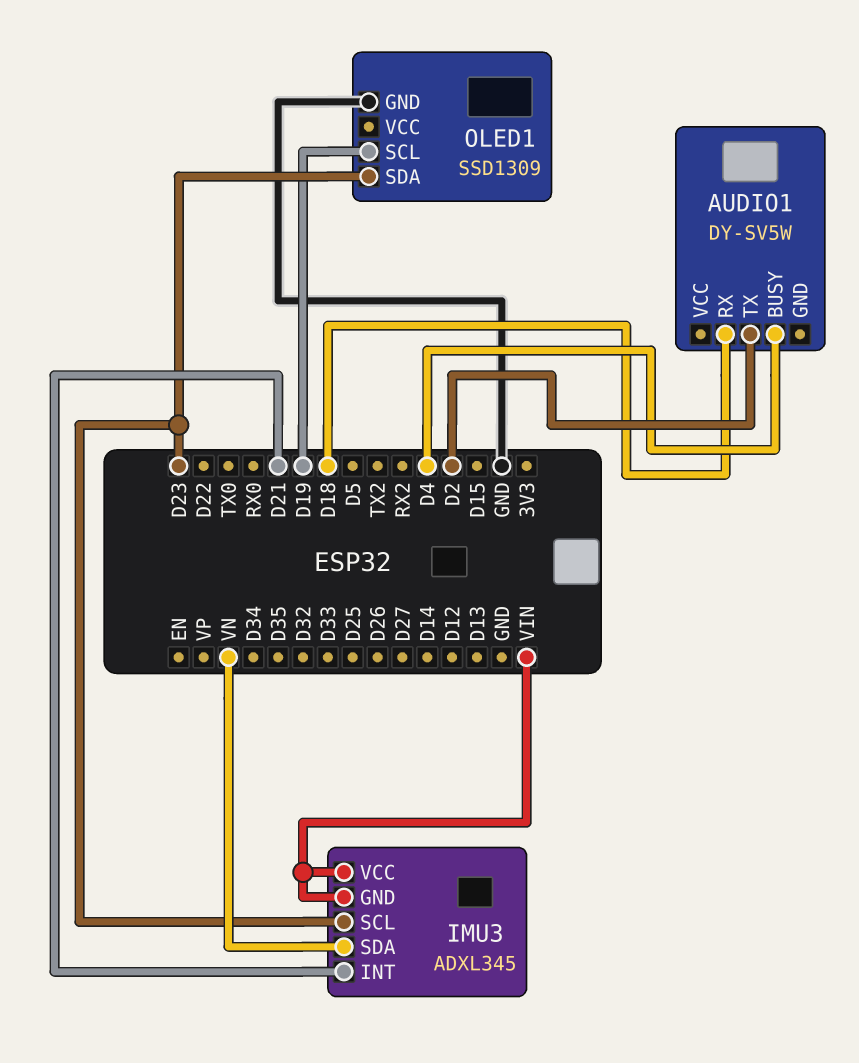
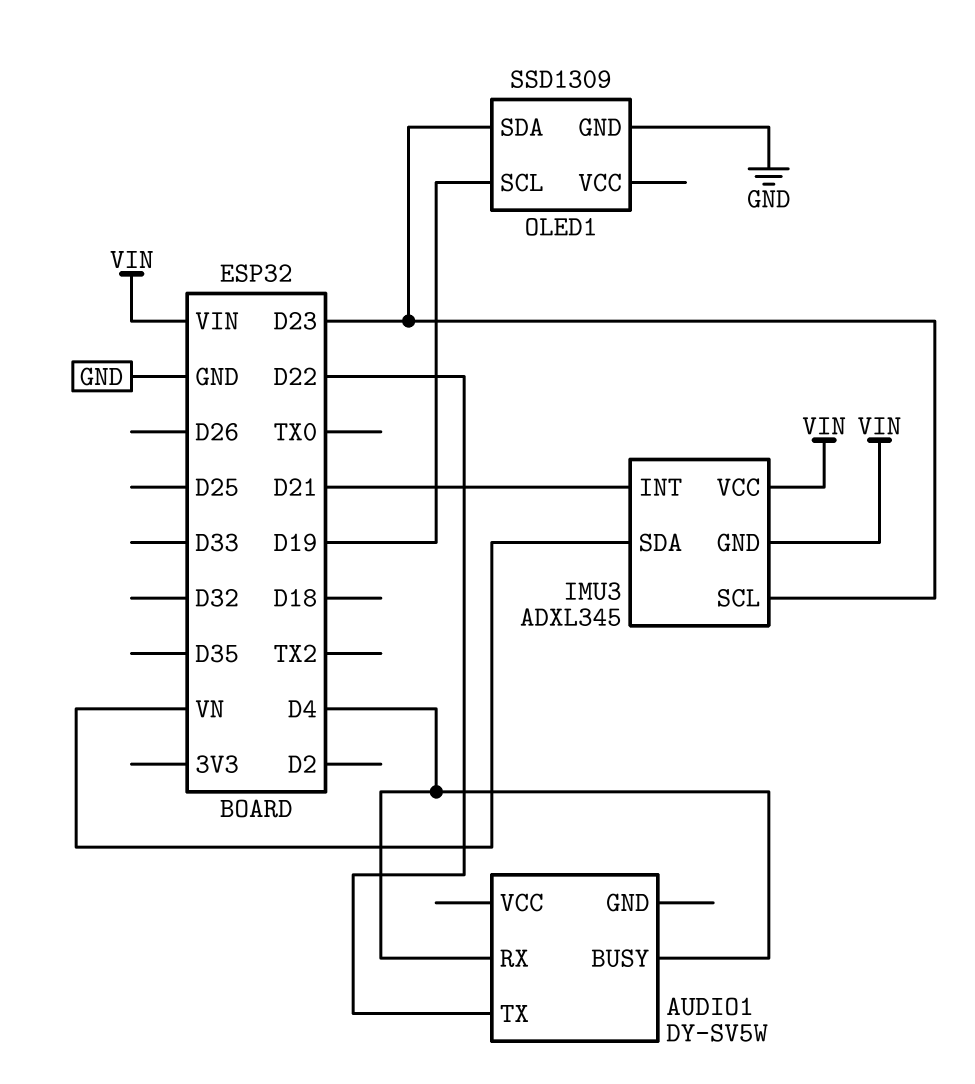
AUDIO1 pin RX: D18 -> D4
AUDIO1 pin TX: D2 -> D22

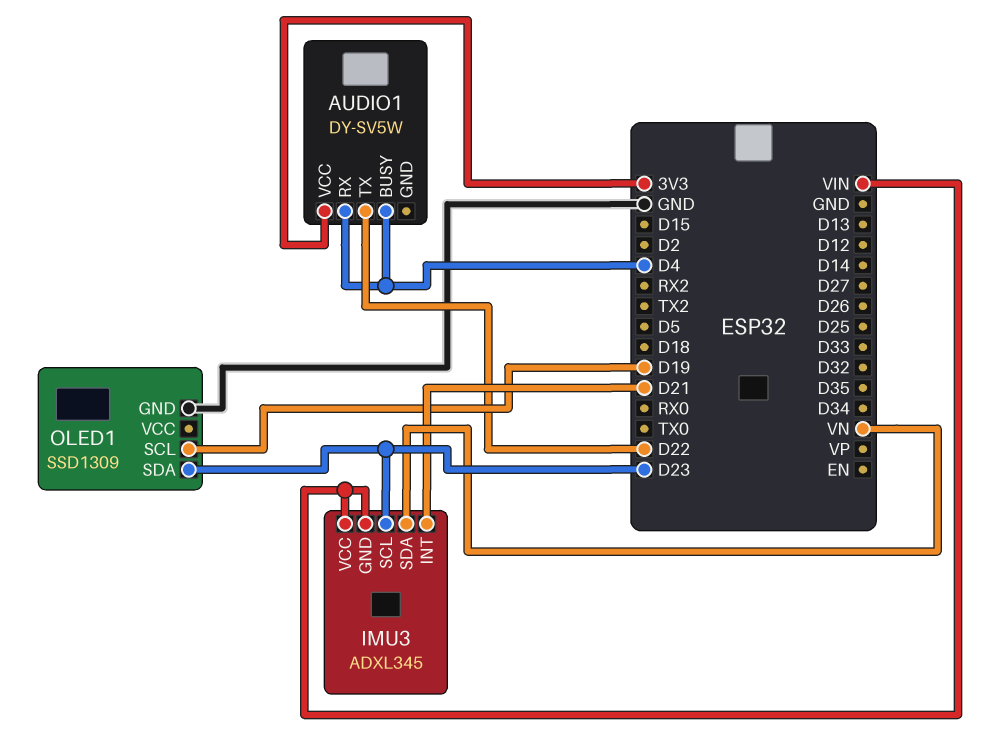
AUDIO1 pin VCC: none -> 3V3

